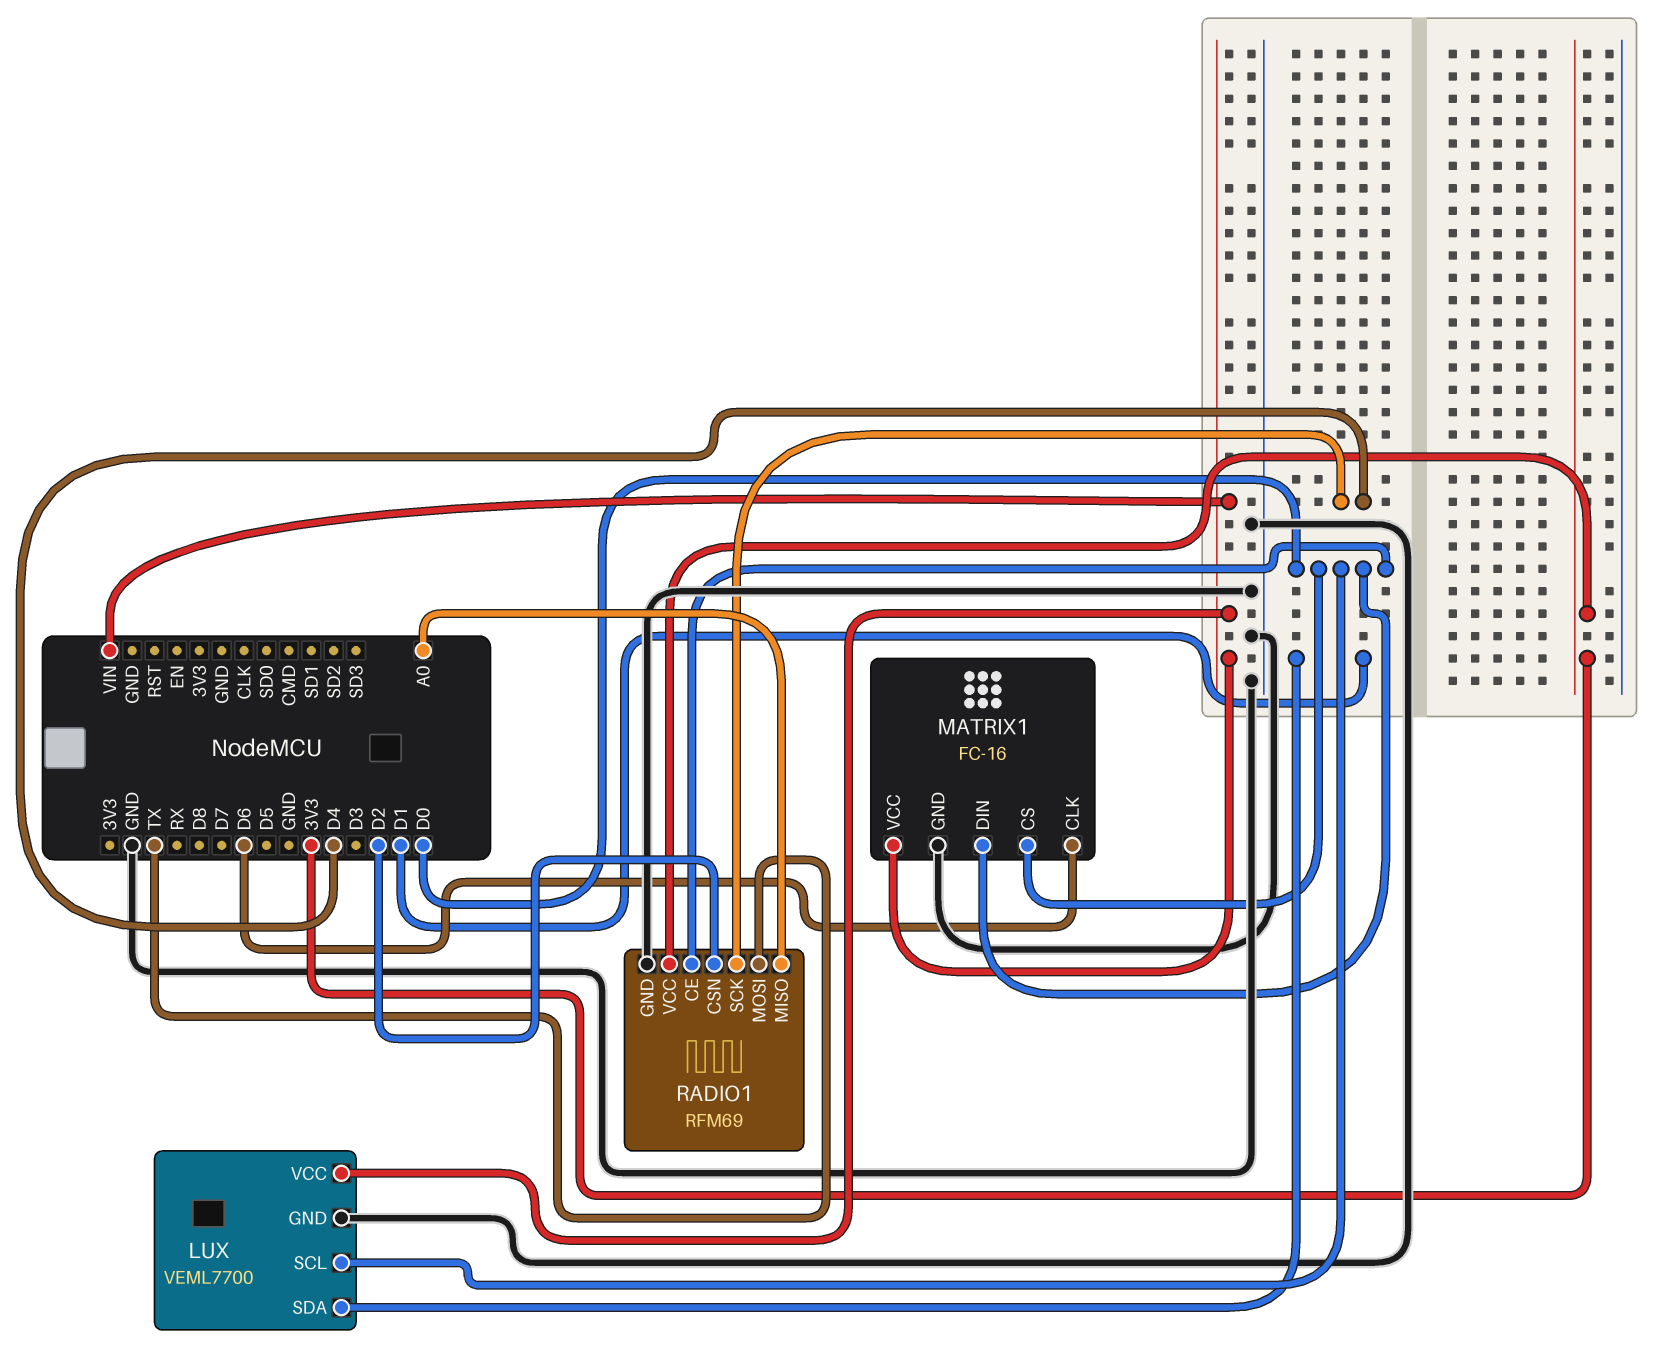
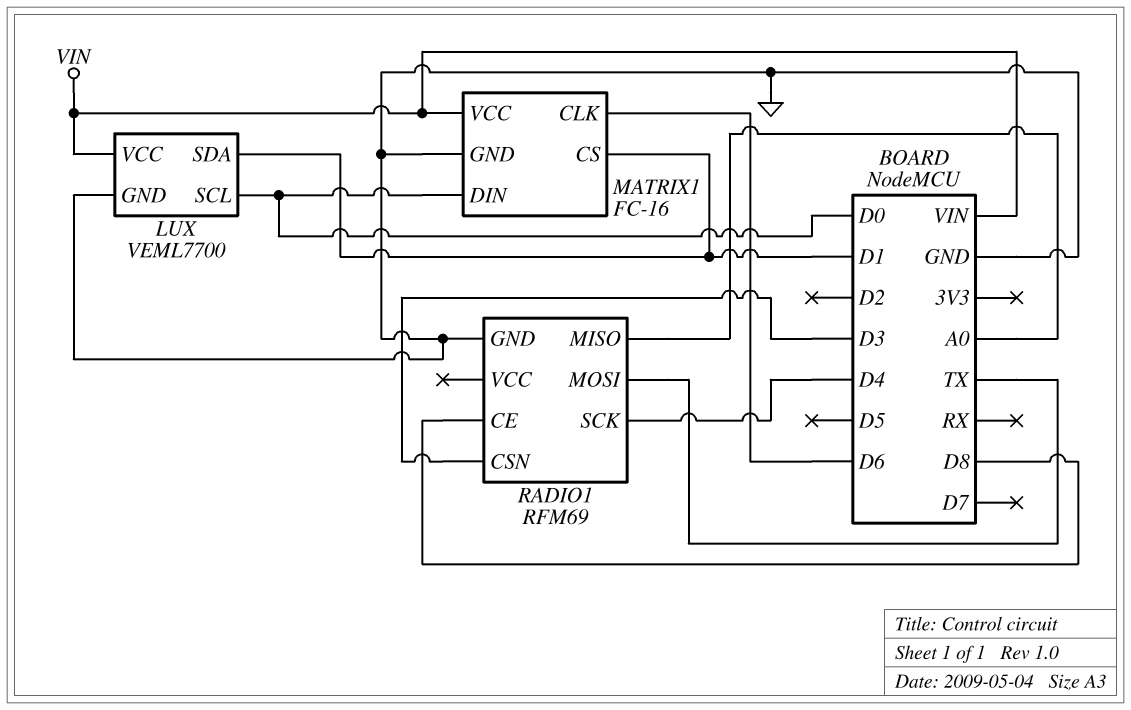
MATRIX1 pin CS: D0 -> D1
RADIO1 pin CE: D0 -> D8
RADIO1 pin CSN: D2 -> D3
RADIO1 pin VCC: 3V3 -> none

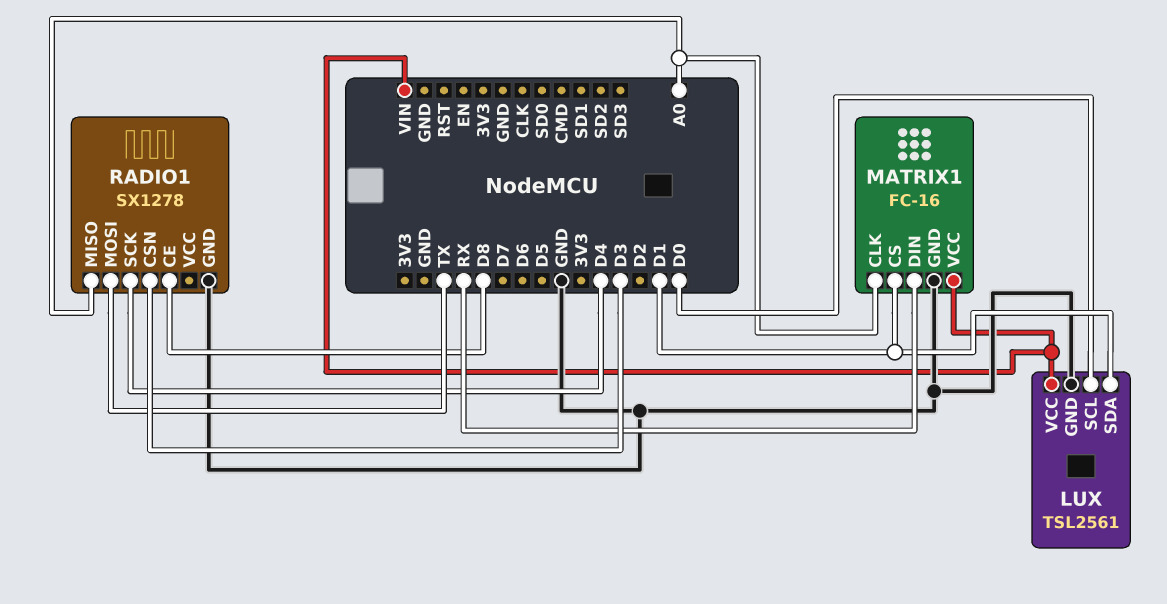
LUX: VEML7700 -> TSL2561
MATRIX1 pin CLK: D6 -> A0
MATRIX1 pin DIN: D0 -> RX
RADIO1: RFM69 -> SX1278

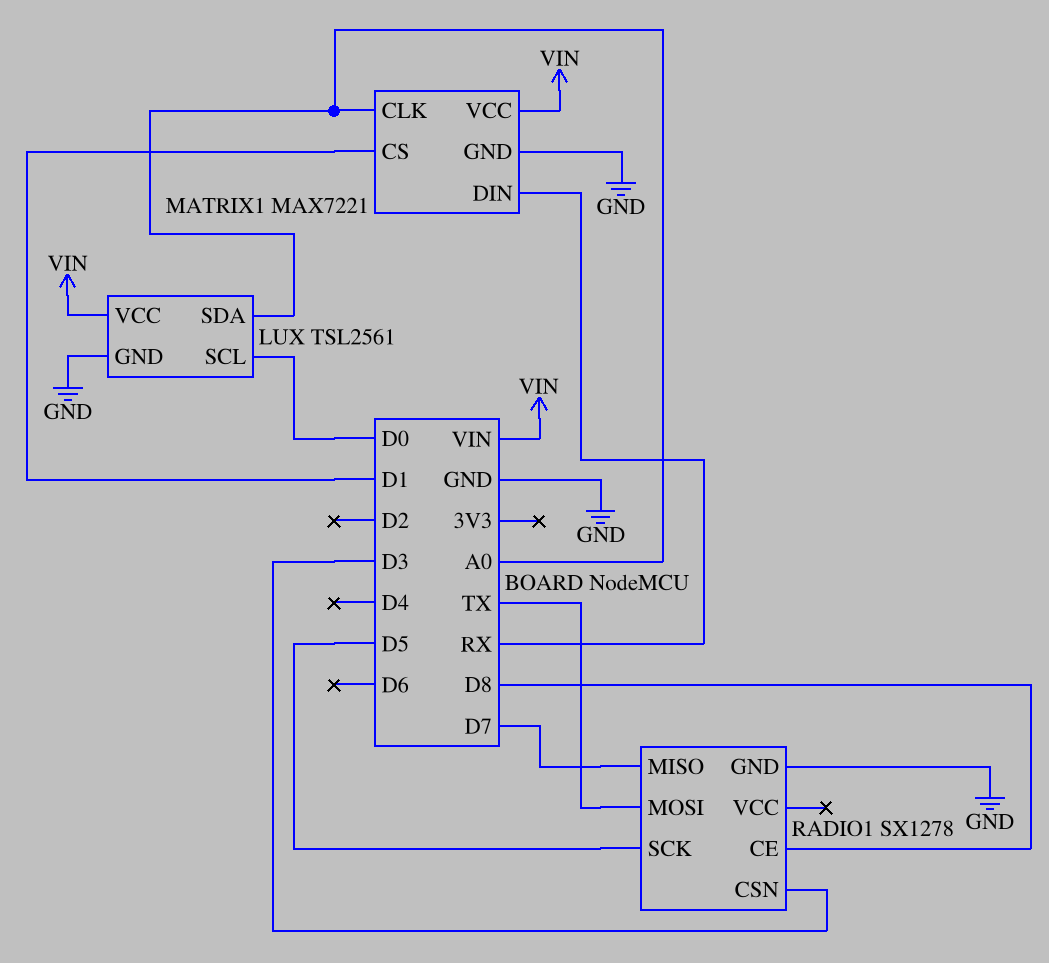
LUX pin SDA: D1 -> A0
MATRIX1: FC-16 -> MAX7221
RADIO1 pin MISO: A0 -> D7
RADIO1 pin SCK: D4 -> D5

